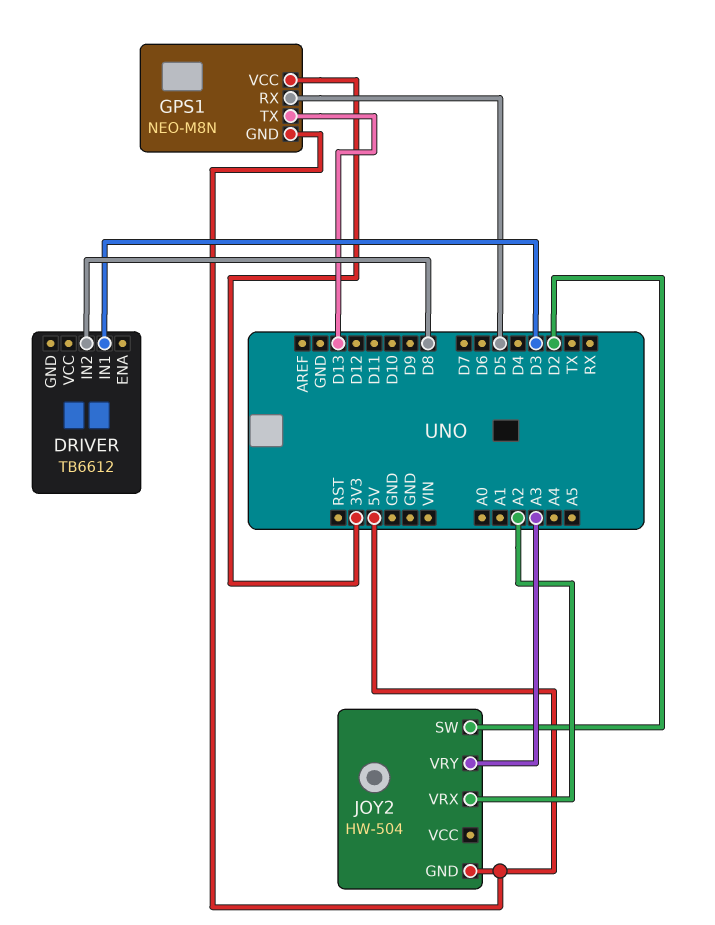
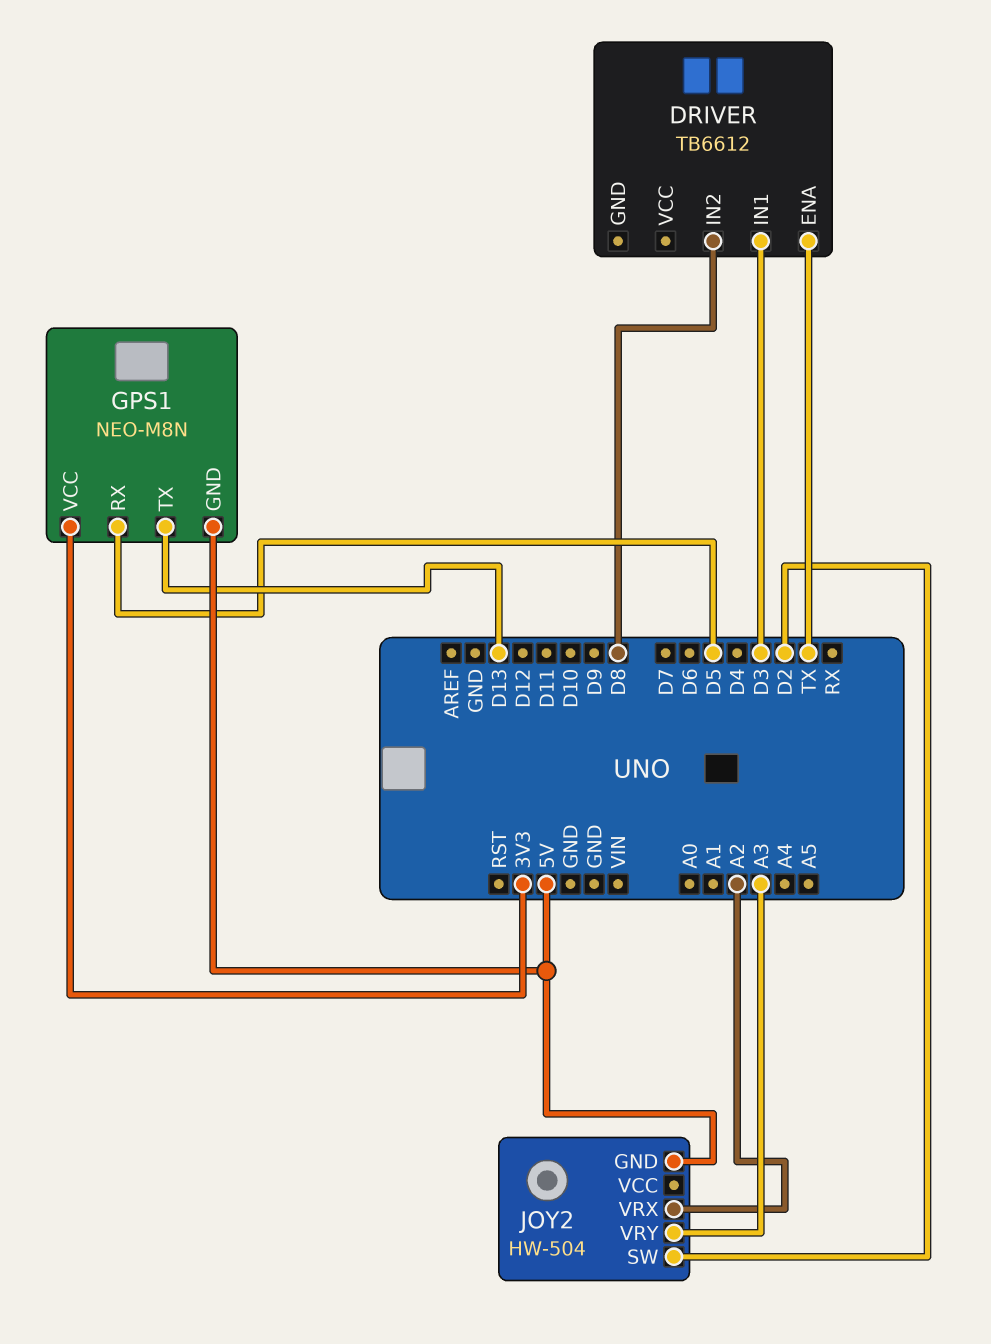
DRIVER pin ENA: none -> TX

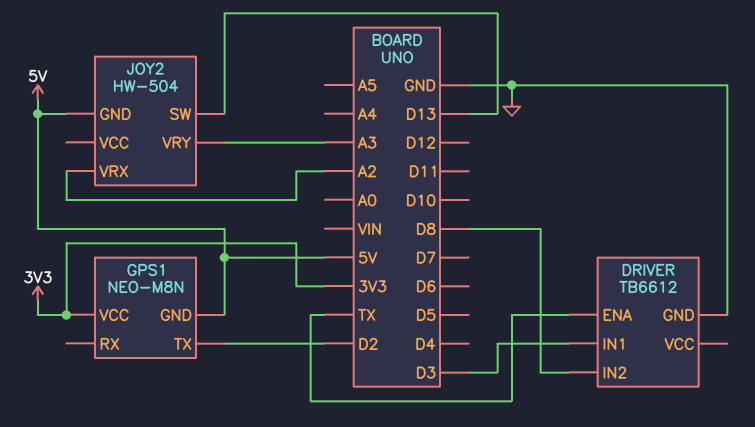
DRIVER pin GND: none -> GND
GPS1 pin RX: D5 -> none
GPS1 pin TX: D13 -> D2
JOY2 pin SW: D2 -> D13

